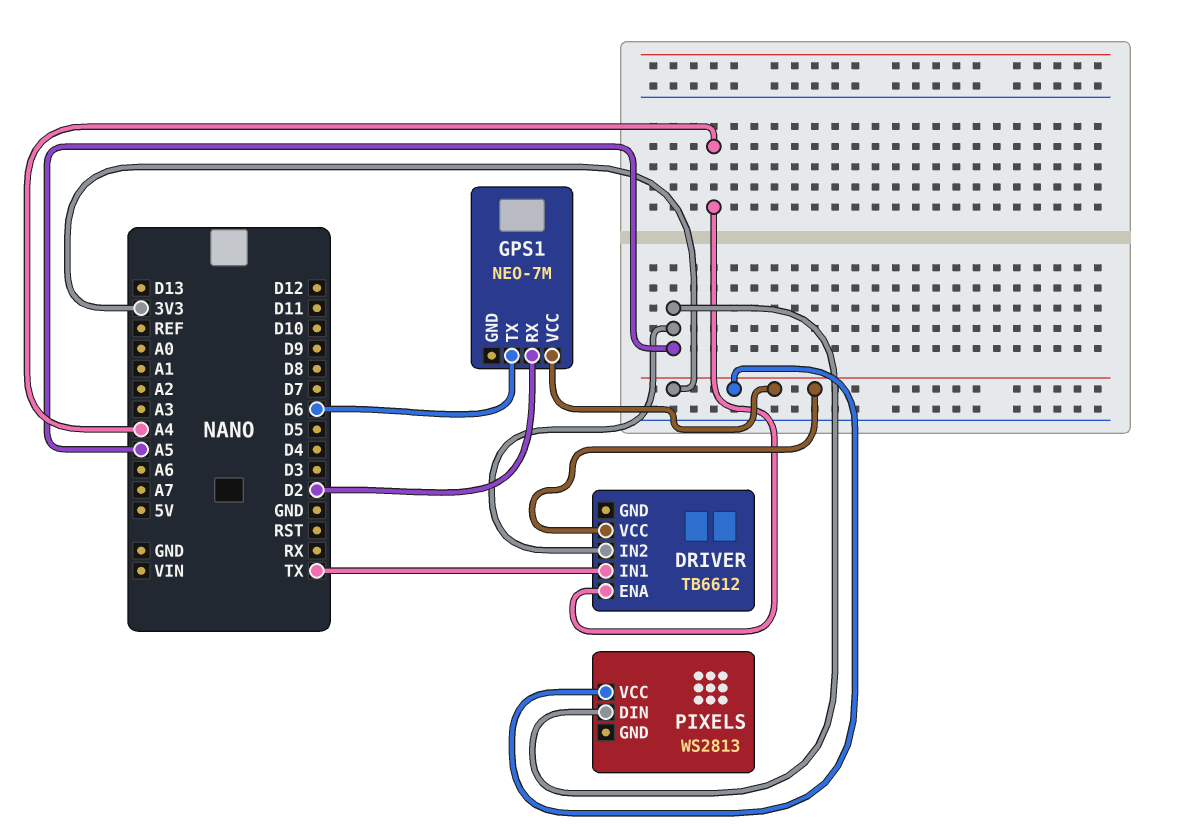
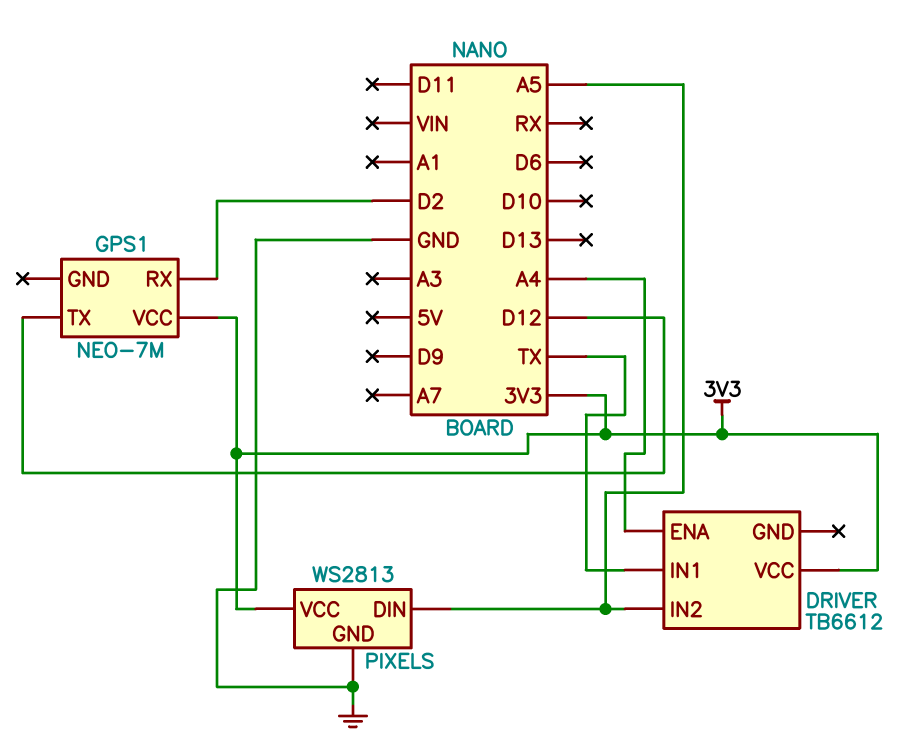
GPS1 pin TX: D6 -> D12
PIXELS pin GND: none -> GND

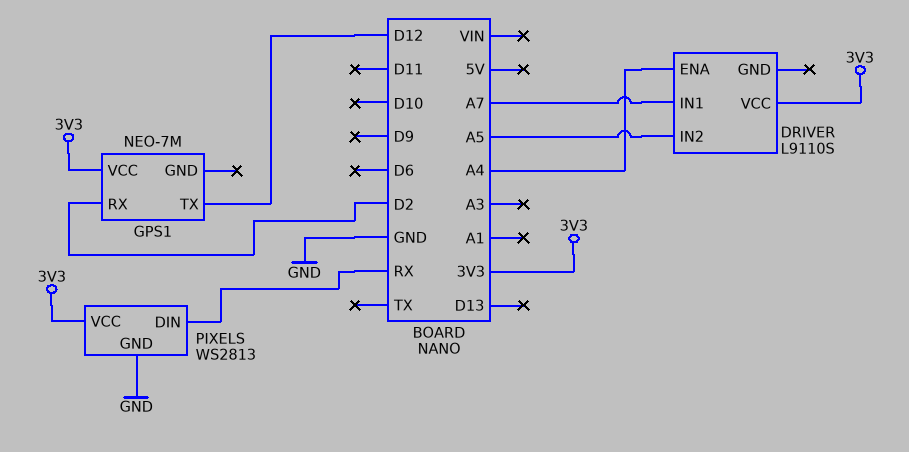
DRIVER: TB6612 -> L9110S
DRIVER pin IN1: TX -> A7
PIXELS pin DIN: A5 -> RX

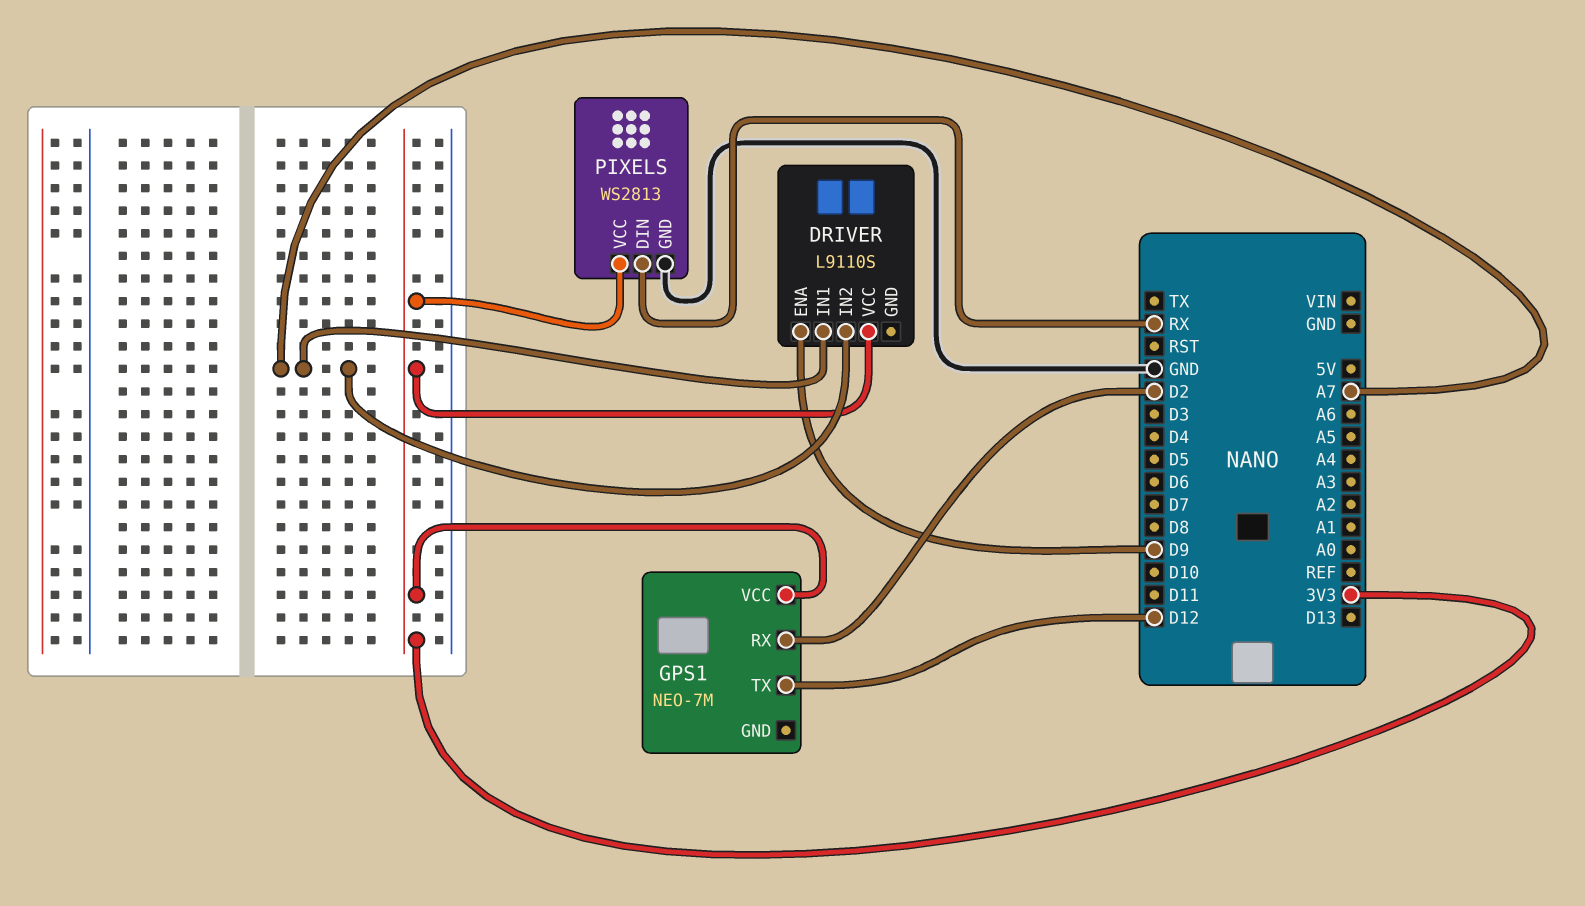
DRIVER pin ENA: A4 -> D9
DRIVER pin IN2: A5 -> A7

